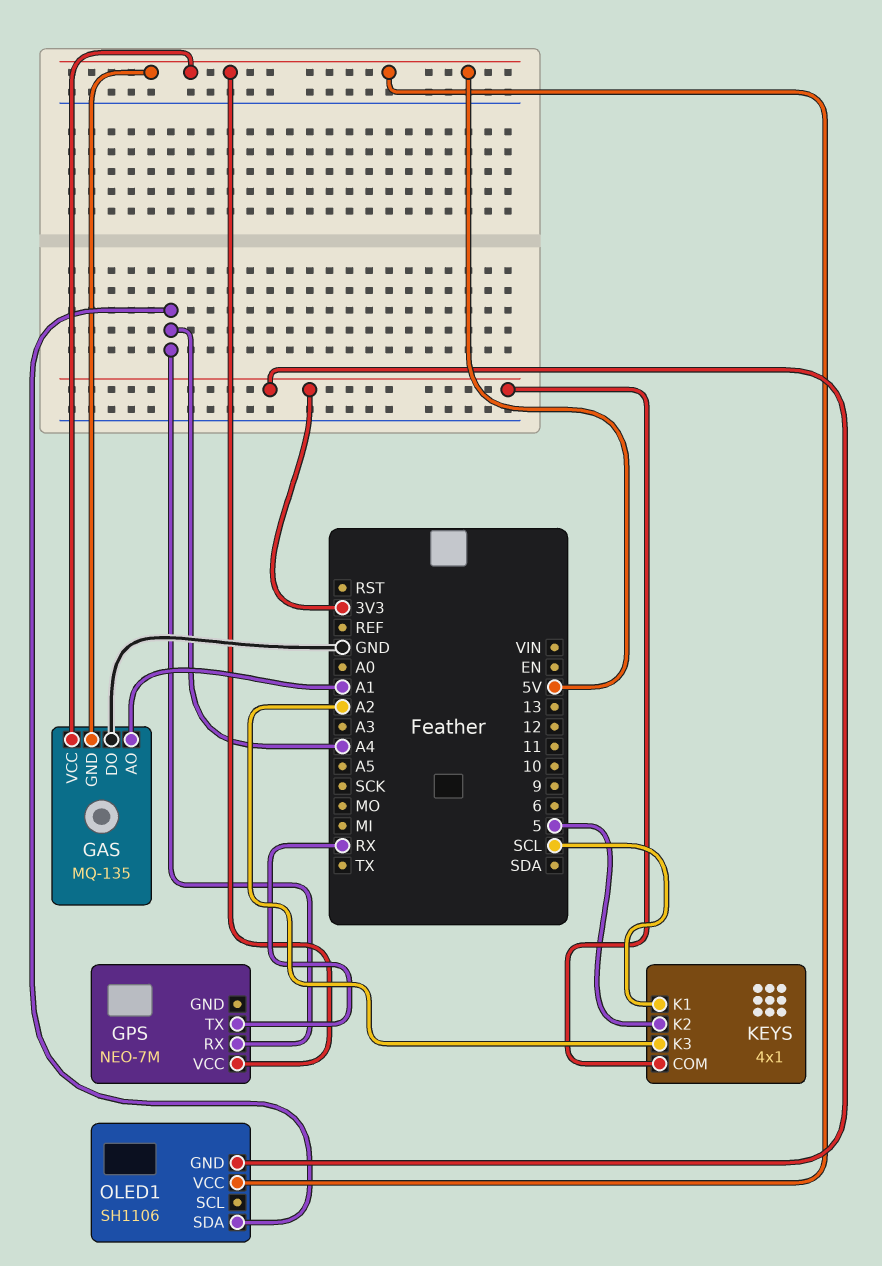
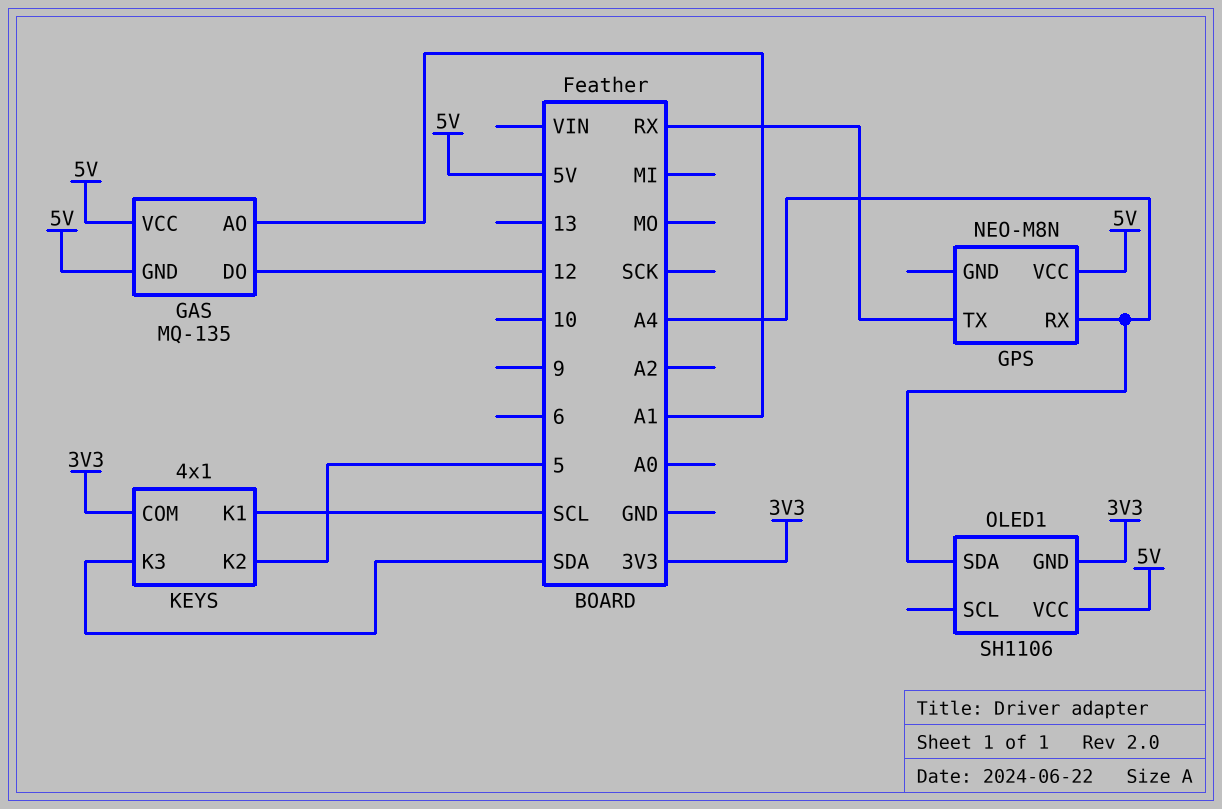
GAS pin DO: GND -> 12
GPS: NEO-7M -> NEO-M8N
KEYS pin K3: A2 -> SDA

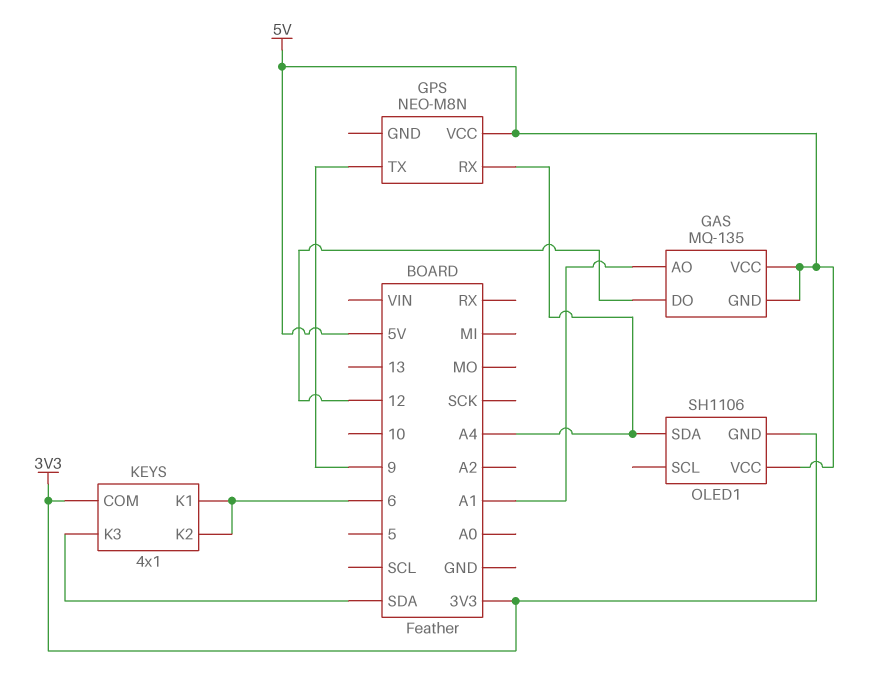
GPS pin TX: RX -> 9
KEYS pin K1: SCL -> 6
KEYS pin K2: 5 -> 6

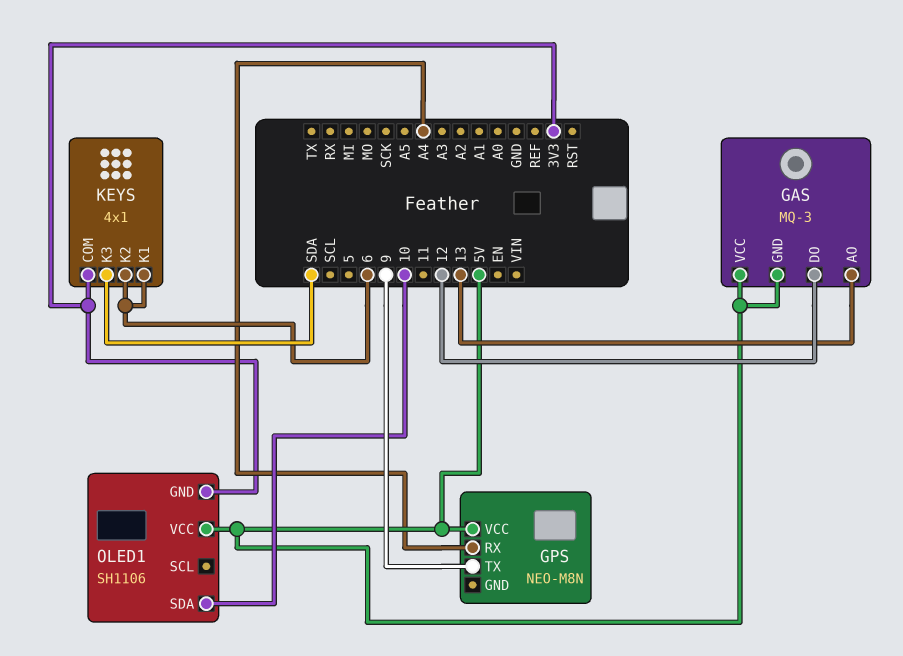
GAS: MQ-135 -> MQ-3
GAS pin AO: A1 -> 13
OLED1 pin SDA: A4 -> 10

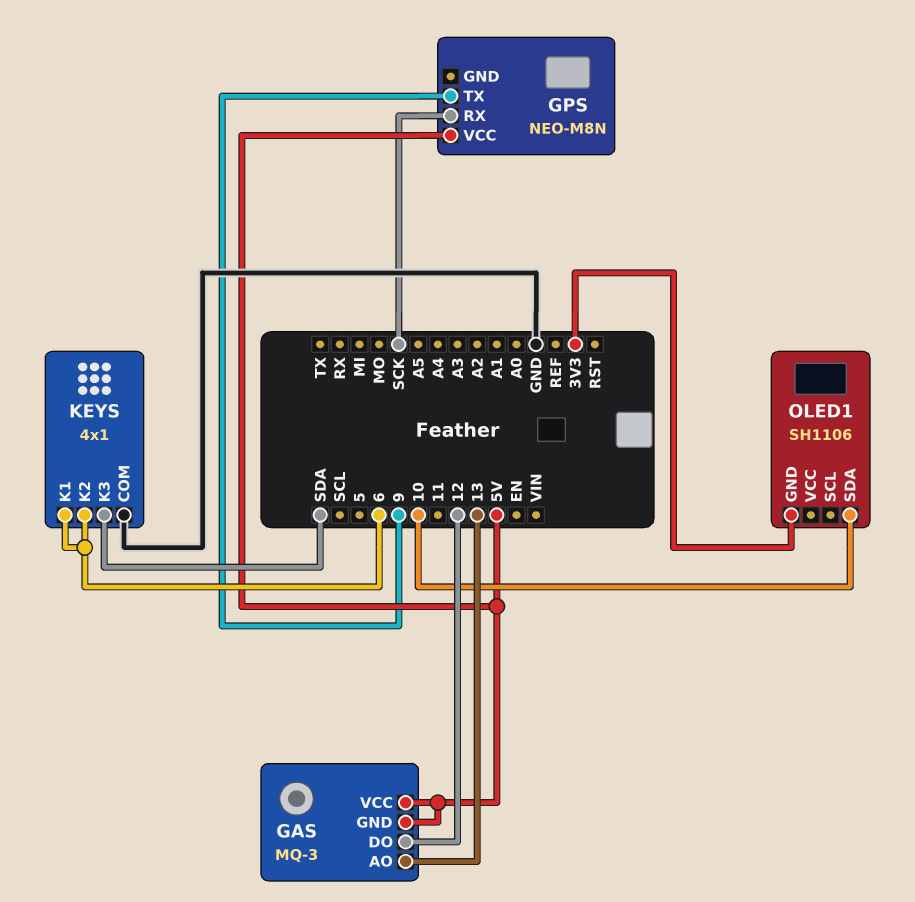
GPS pin RX: A4 -> SCK
KEYS pin COM: 3V3 -> GND
OLED1 pin VCC: 5V -> none

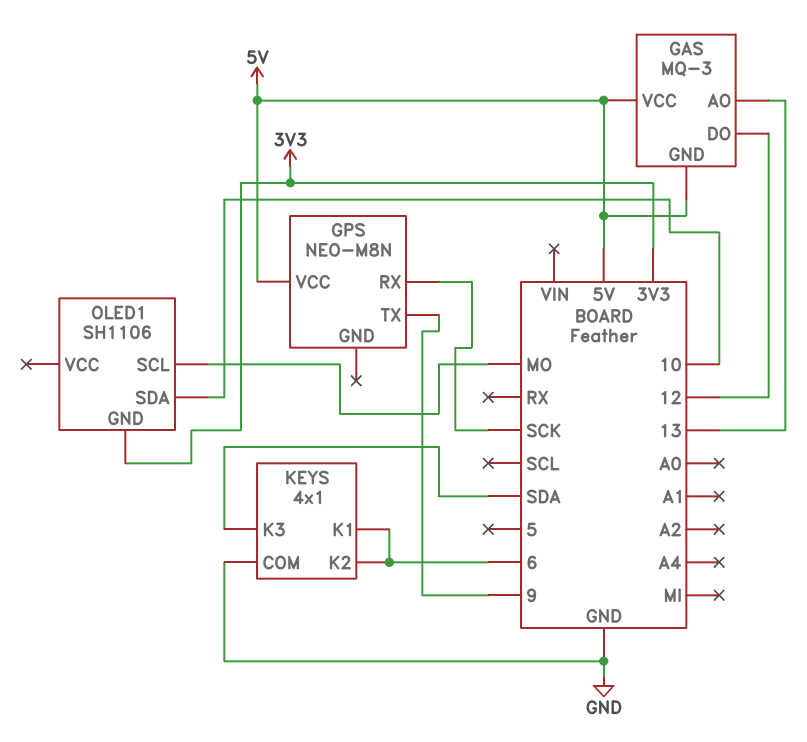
OLED1 pin SCL: none -> MO

